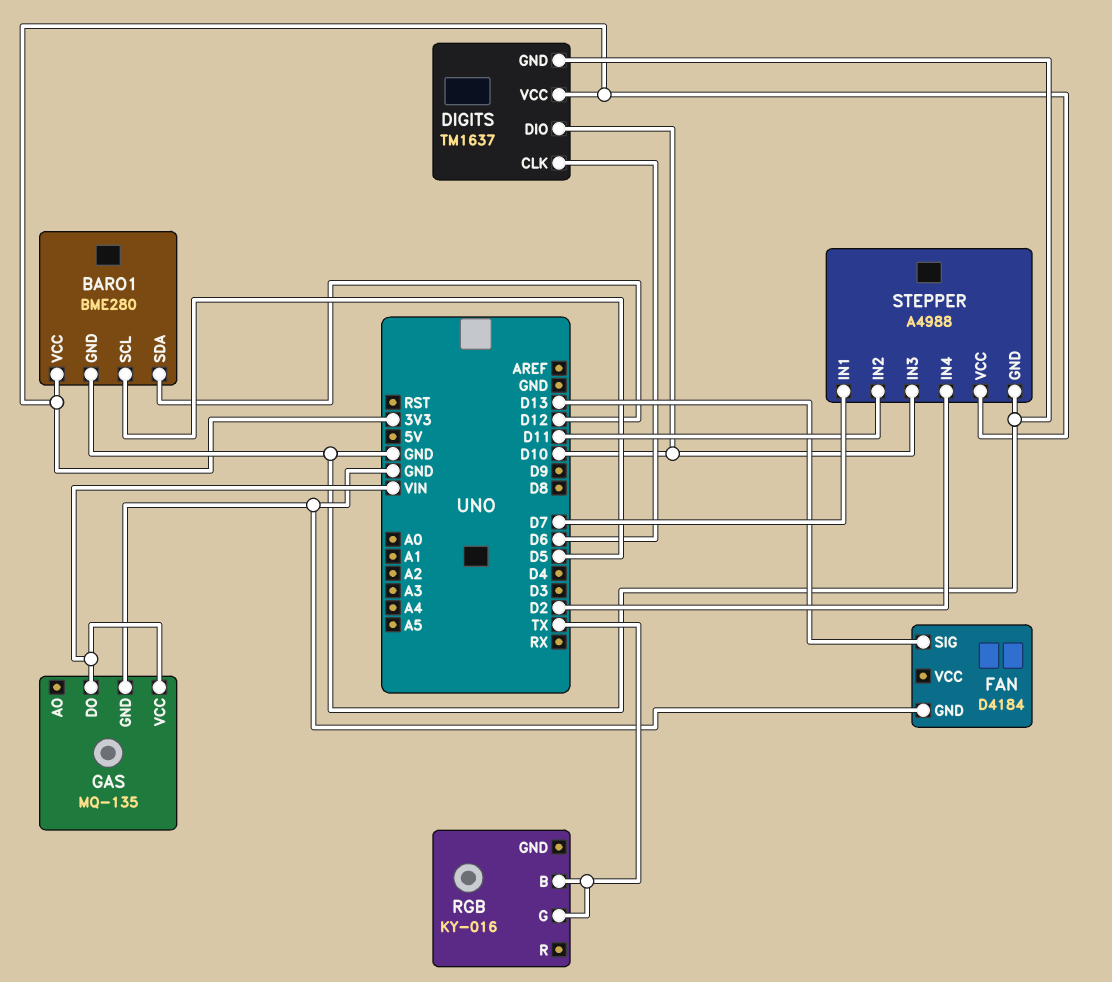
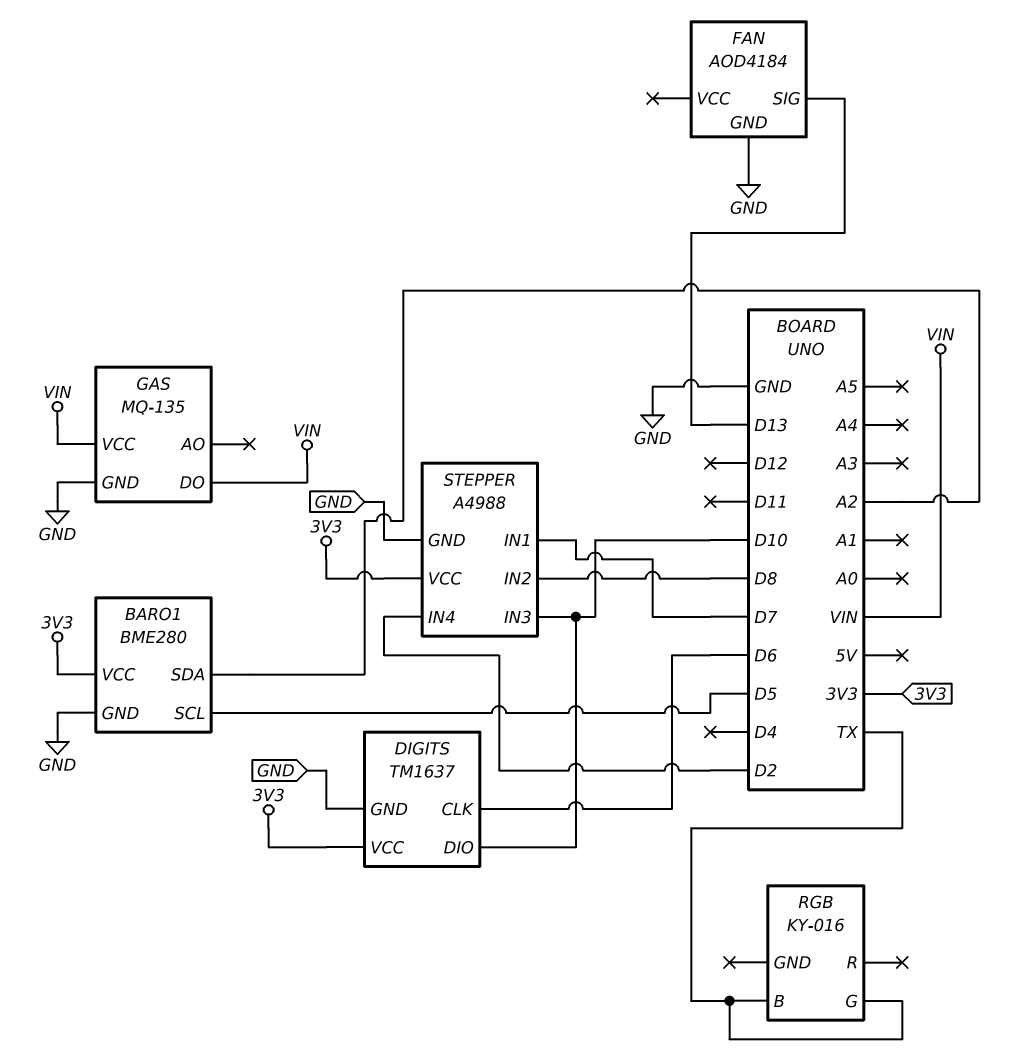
BARO1 pin SDA: D12 -> A2
FAN: D4184 -> AOD4184
STEPPER pin IN2: D11 -> D8

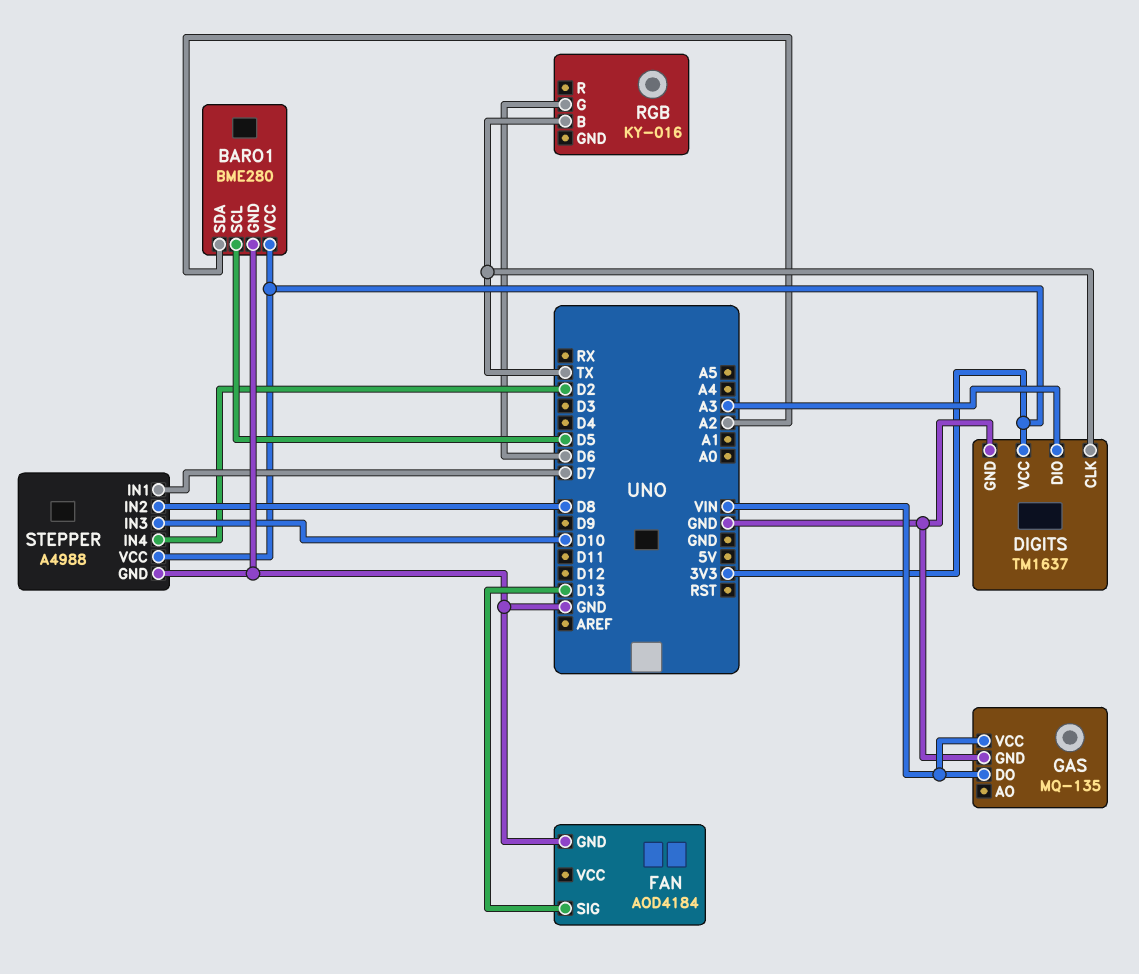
DIGITS pin CLK: D6 -> TX
DIGITS pin DIO: D10 -> A3
RGB pin G: TX -> D6

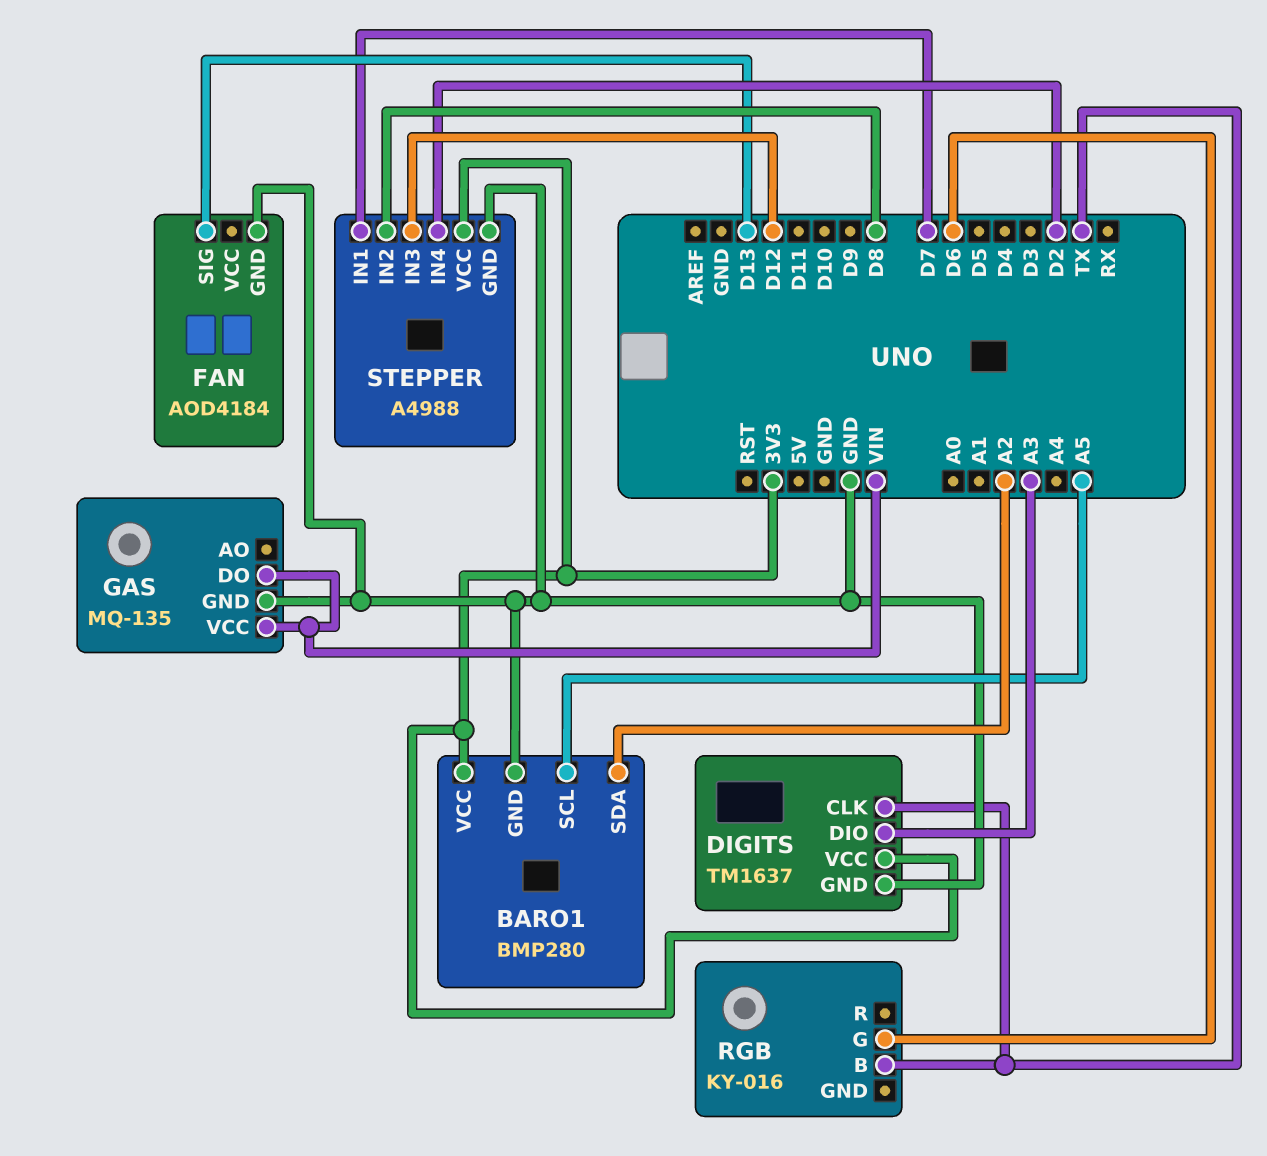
BARO1: BME280 -> BMP280
BARO1 pin SCL: D5 -> A5
STEPPER pin IN3: D10 -> D12

